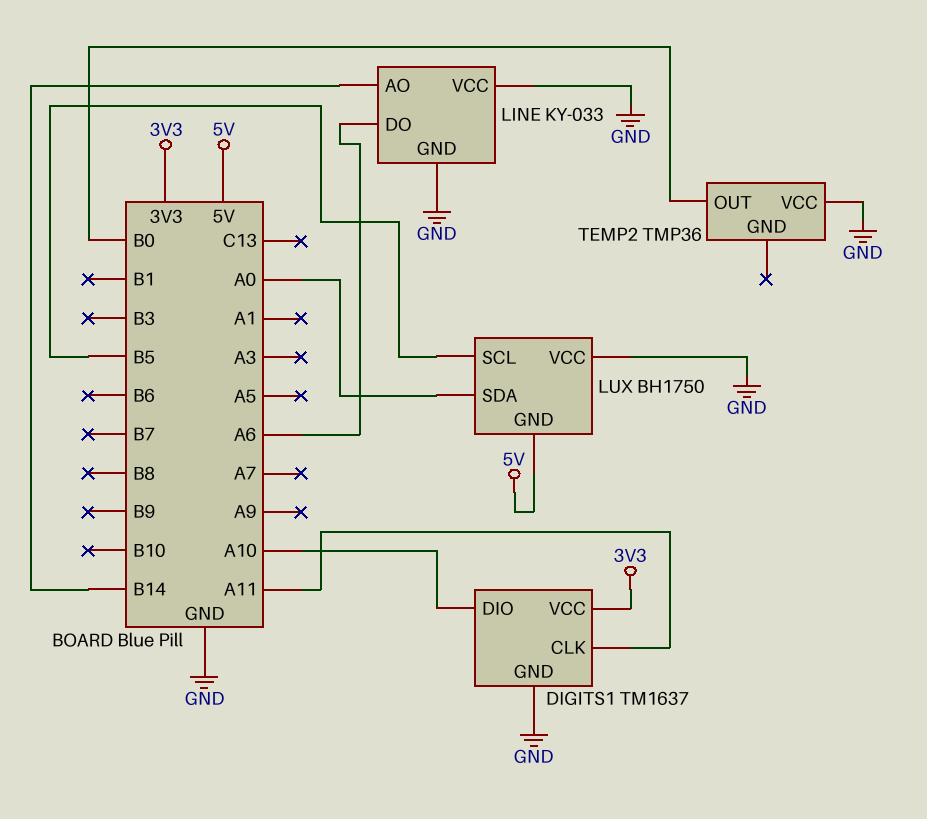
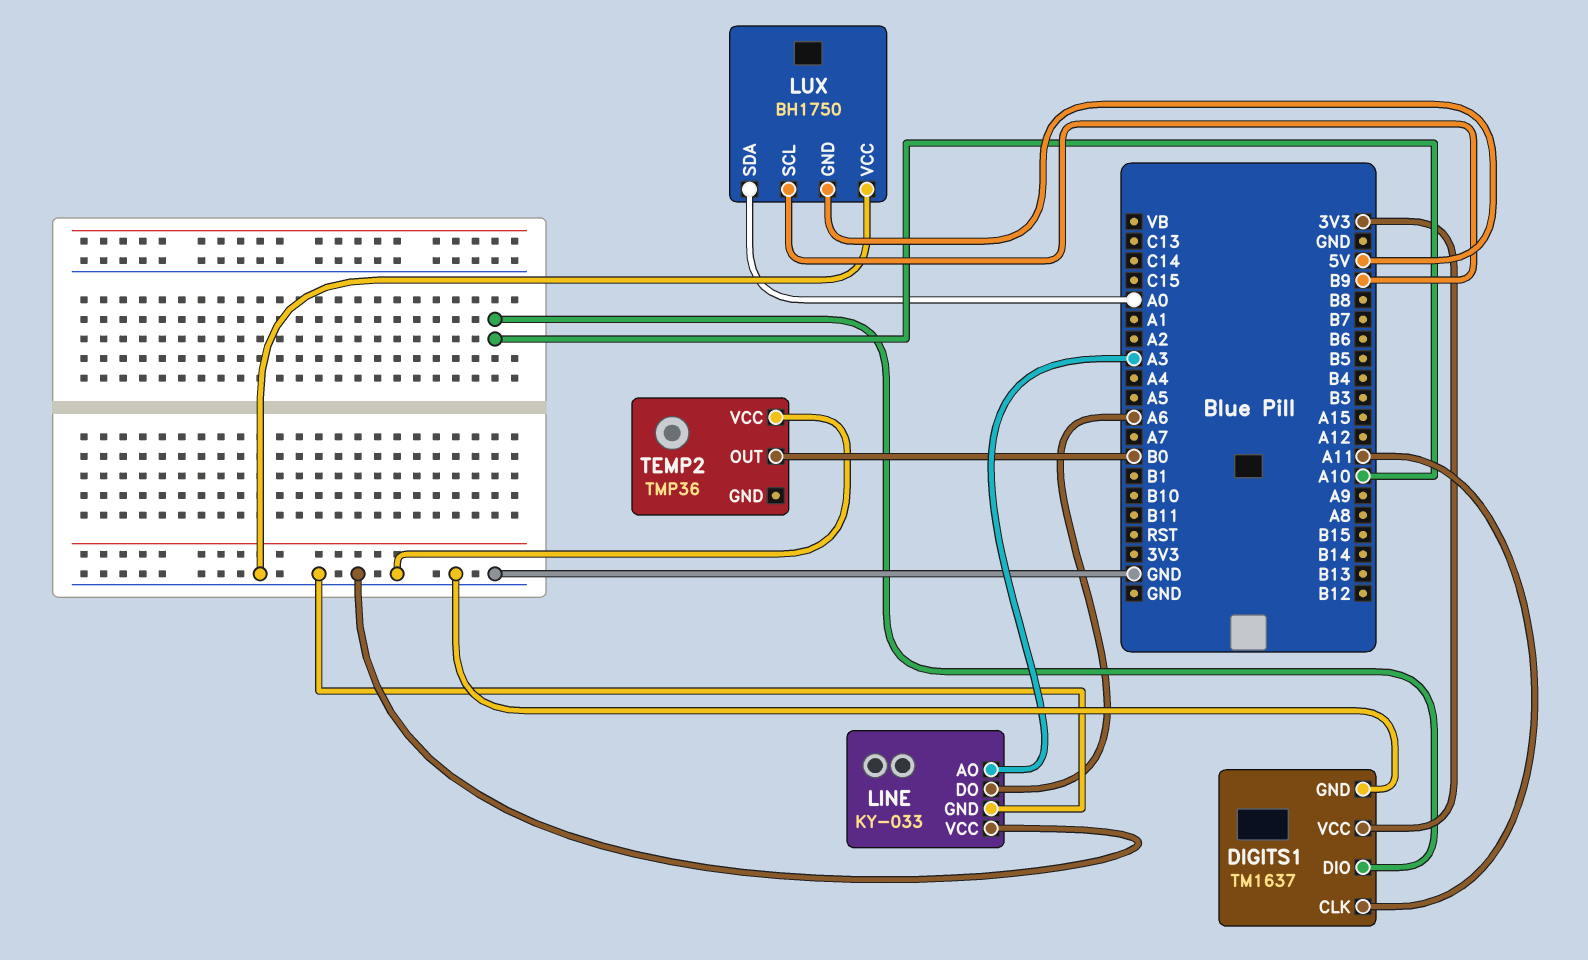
LINE pin AO: B14 -> A3
LUX pin SCL: B5 -> B9

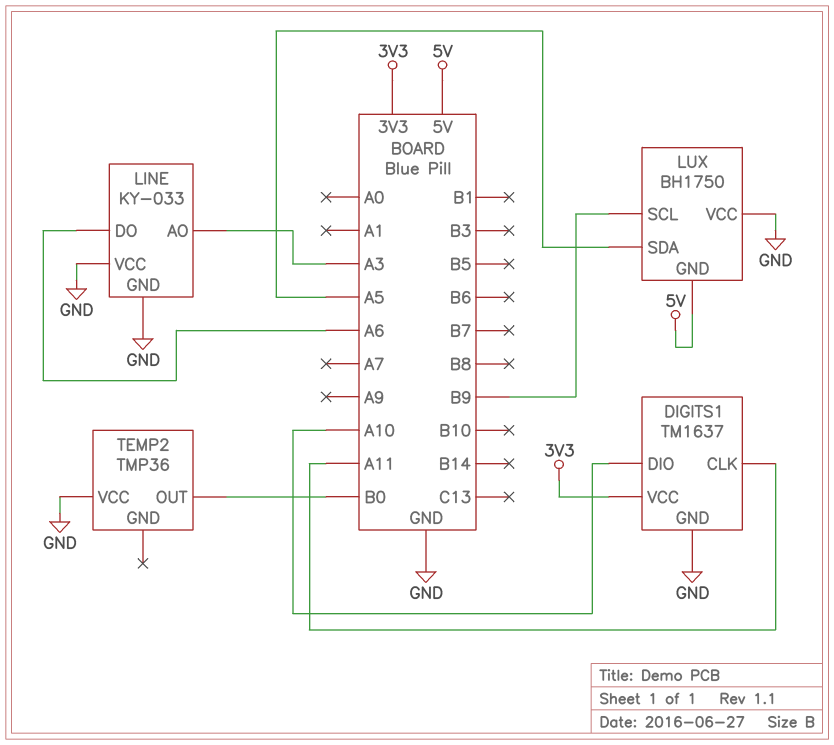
LUX pin SDA: A0 -> A5

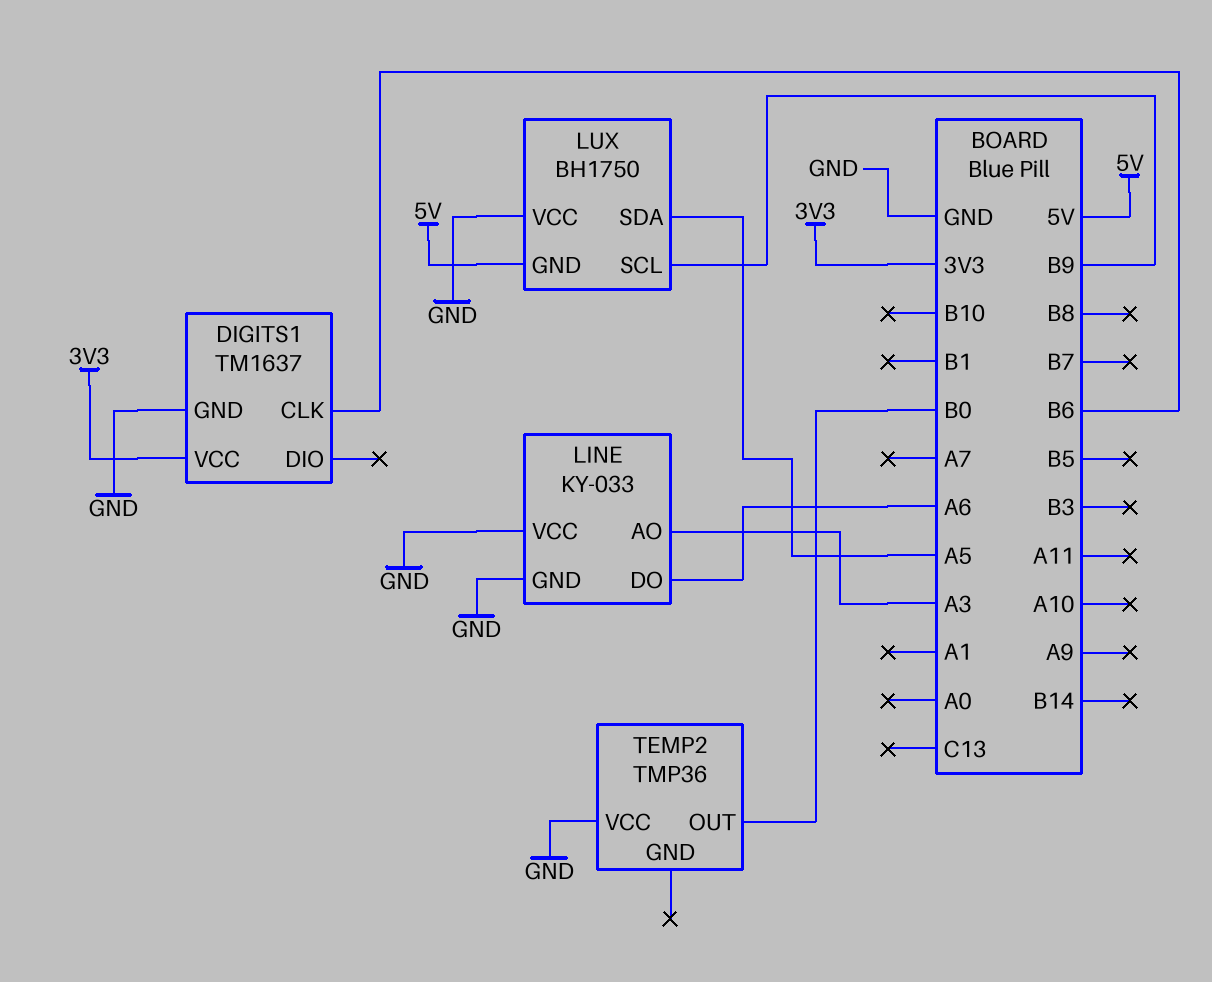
DIGITS1 pin CLK: A11 -> B6
DIGITS1 pin DIO: A10 -> none

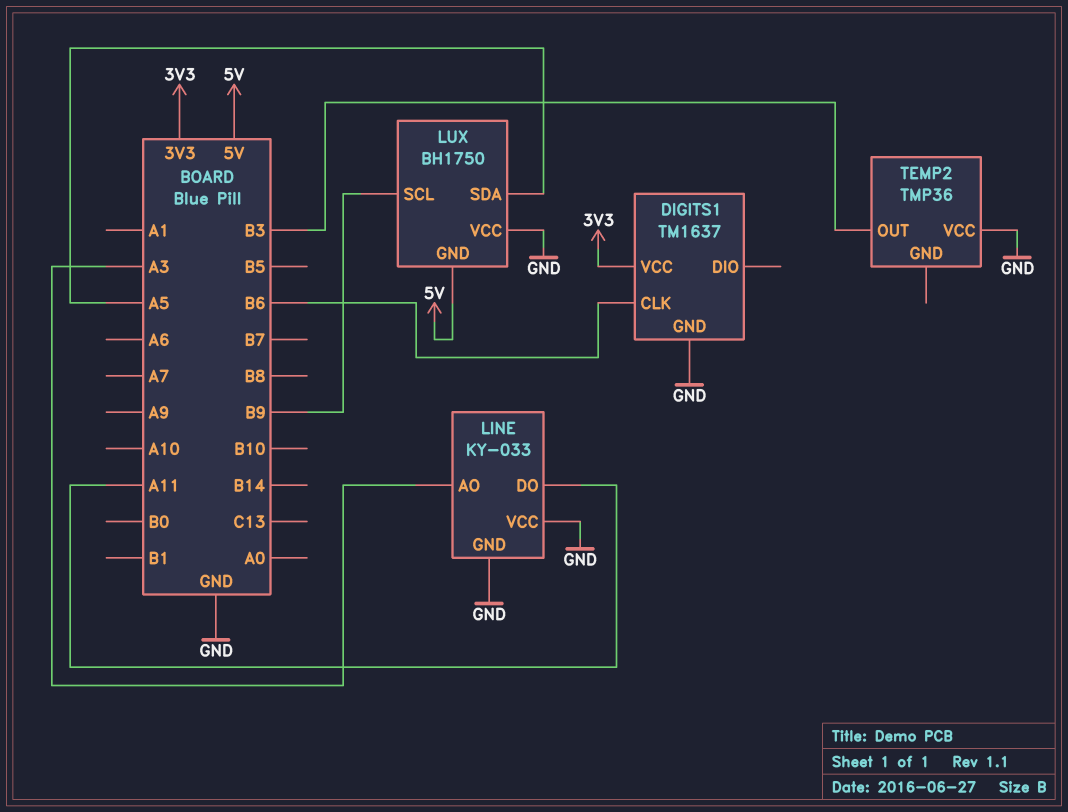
LINE pin DO: A6 -> A11
TEMP2 pin OUT: B0 -> B3

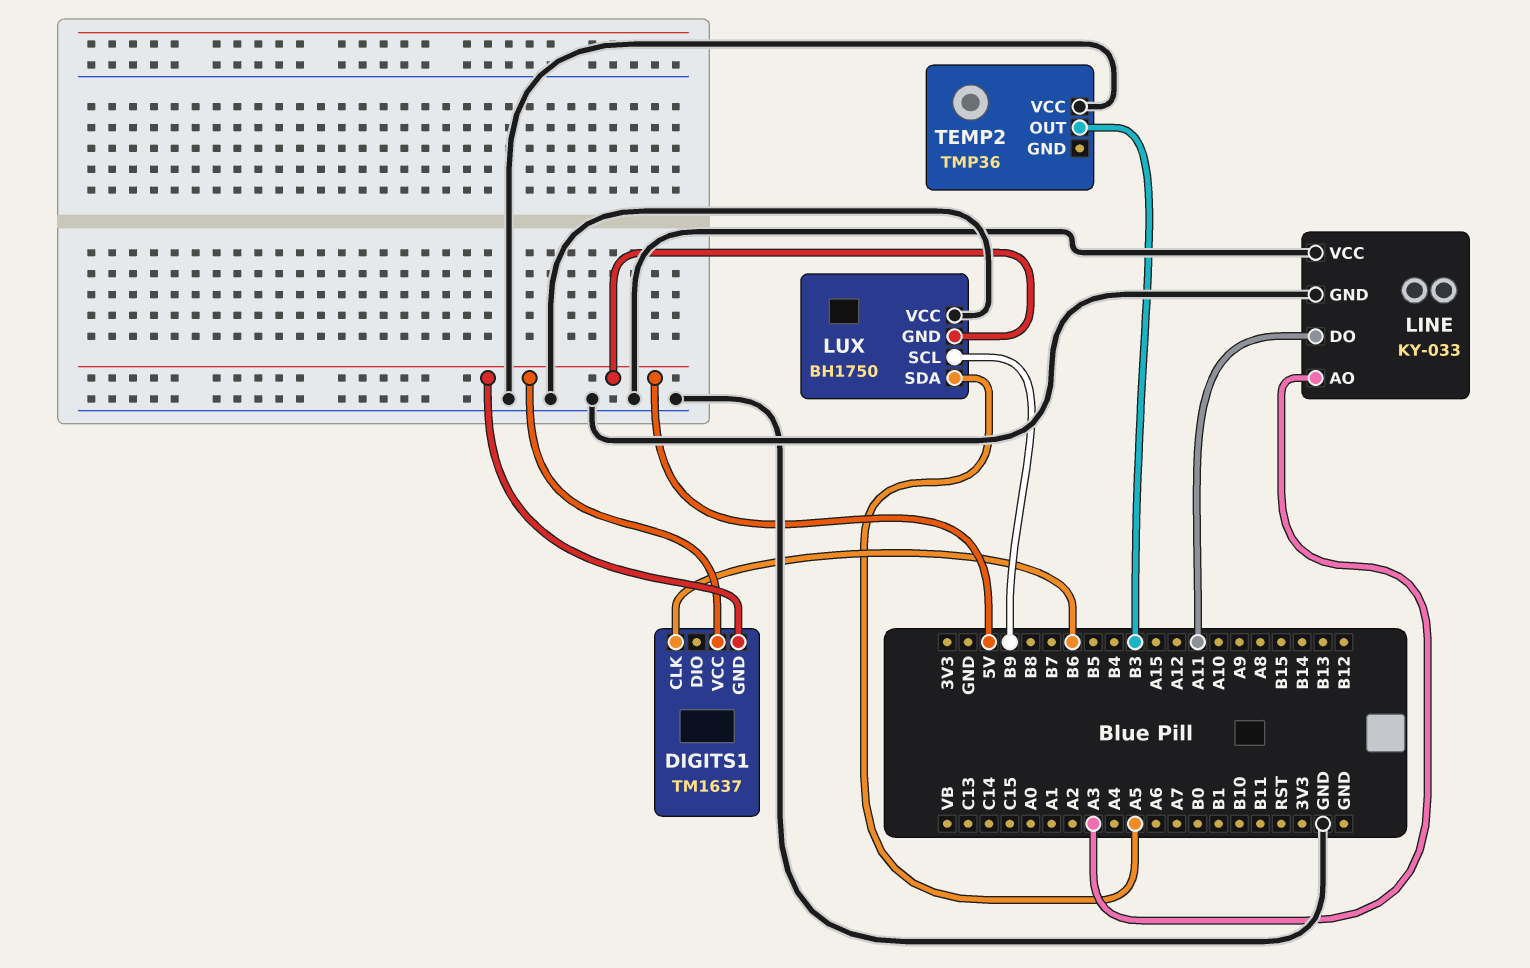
DIGITS1 pin GND: GND -> 5V
DIGITS1 pin VCC: 3V3 -> 5V

